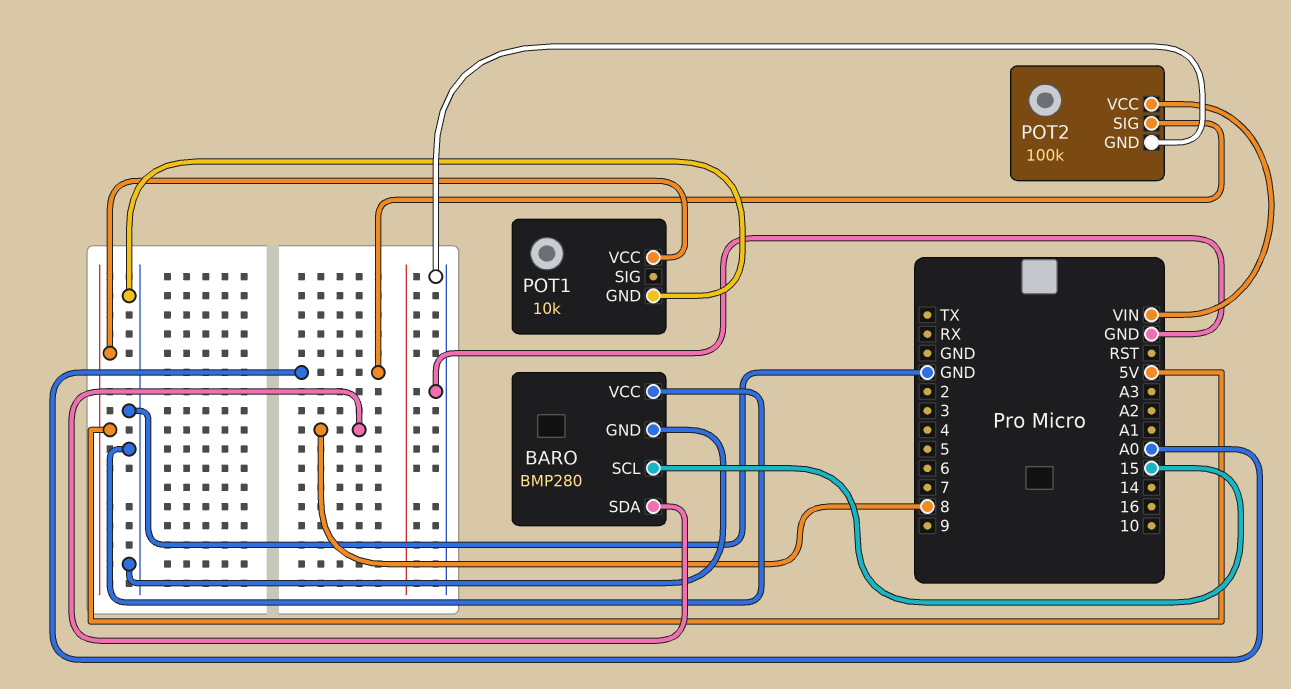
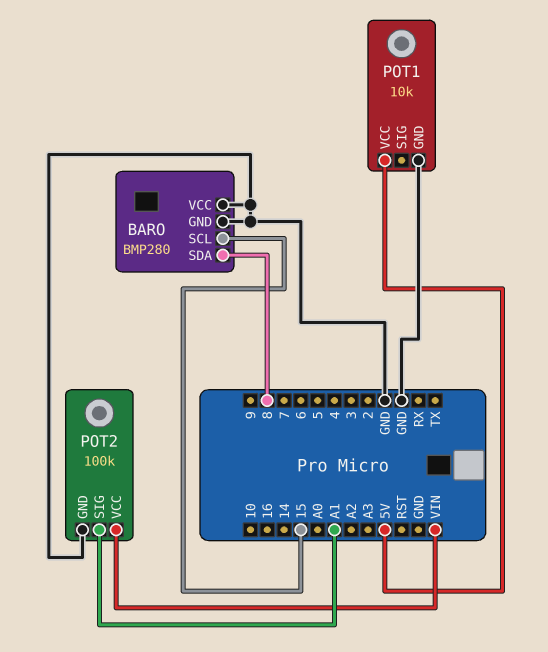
POT2 pin SIG: A0 -> A1

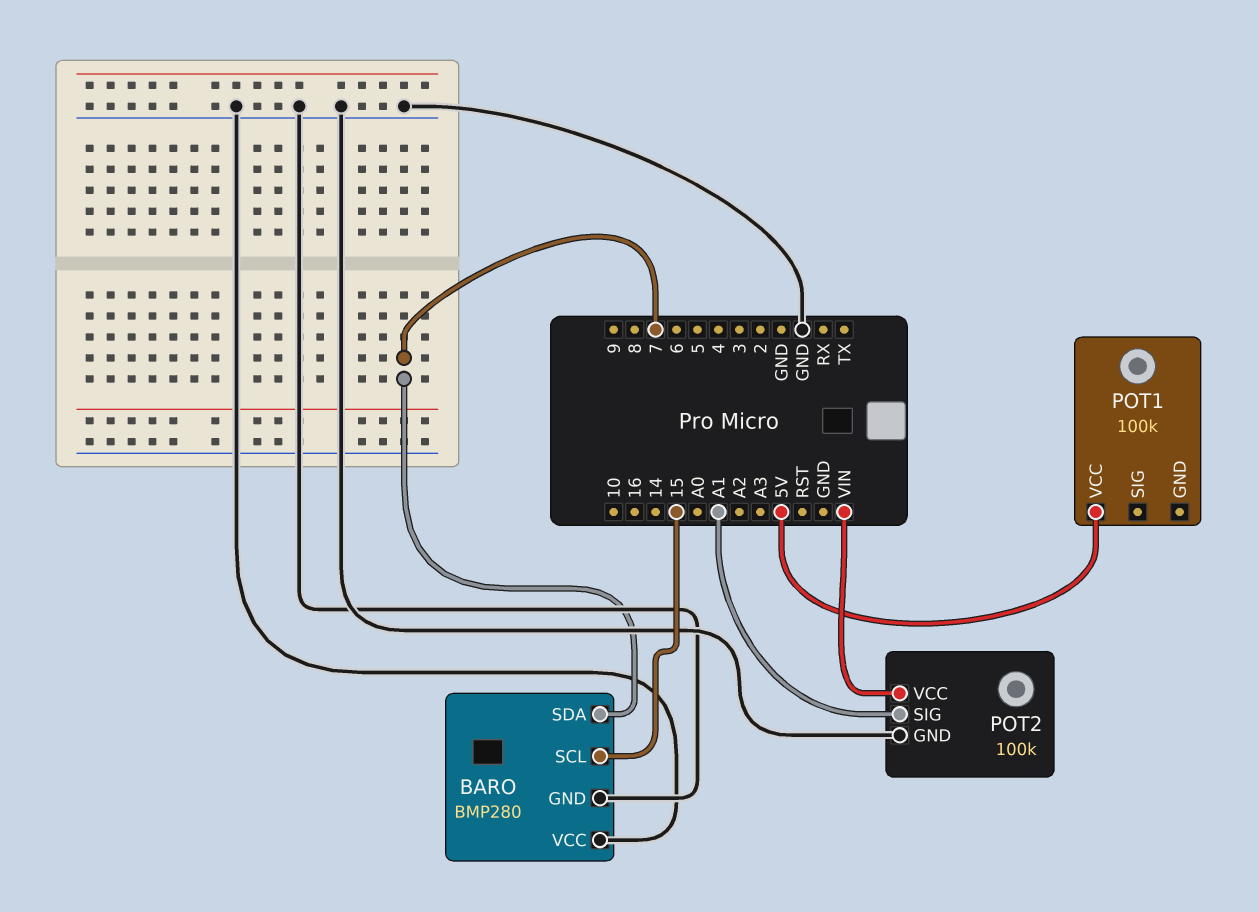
BARO pin SDA: 8 -> 7
POT1: 10k -> 100k
POT1 pin GND: GND -> none

